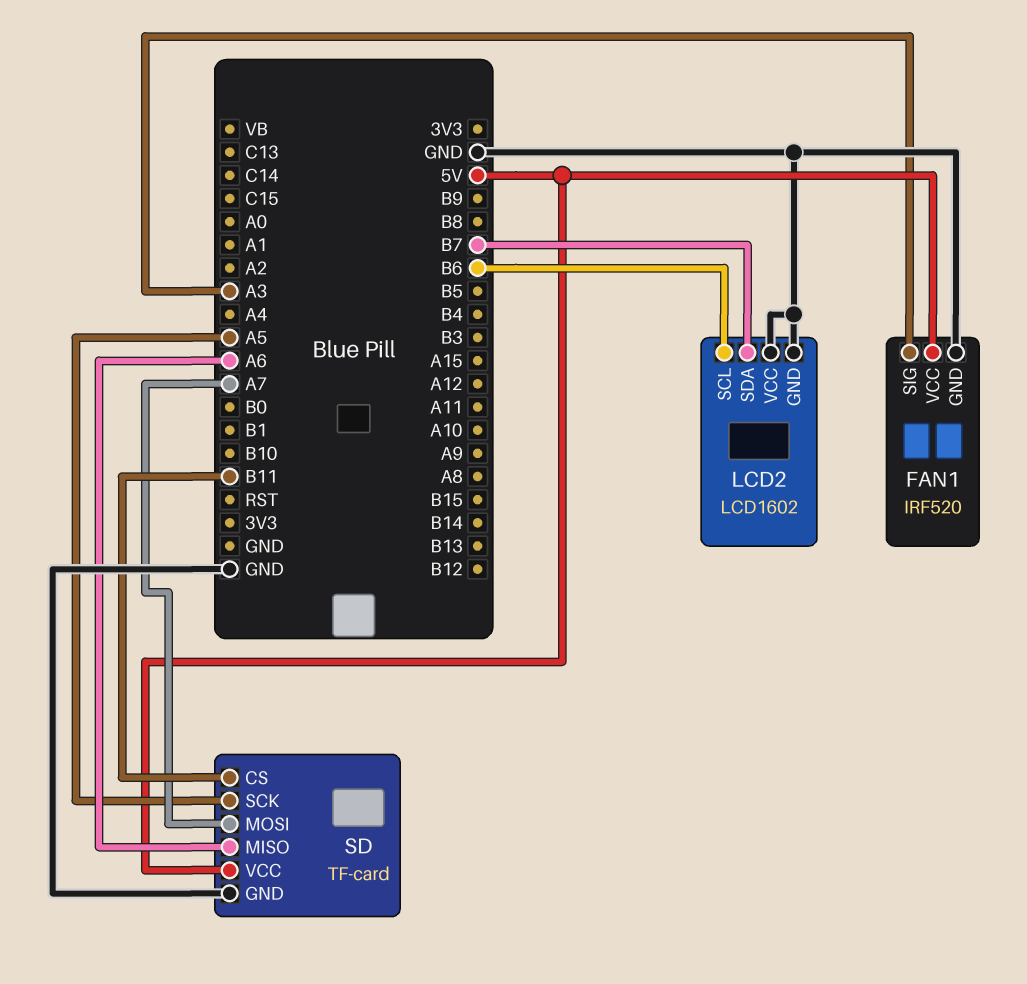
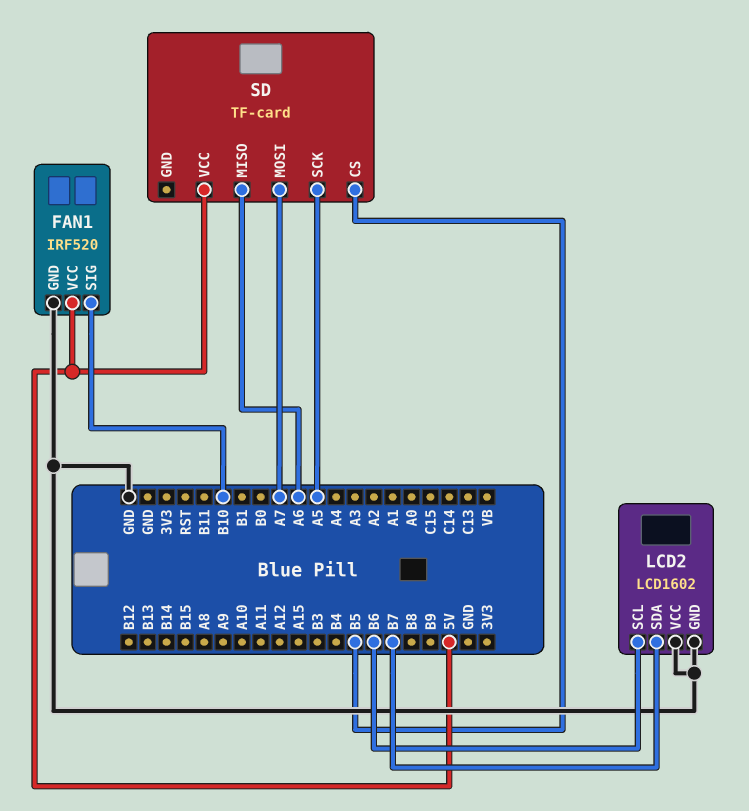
FAN1 pin SIG: A3 -> B10
SD pin CS: B11 -> B5
SD pin GND: GND -> none

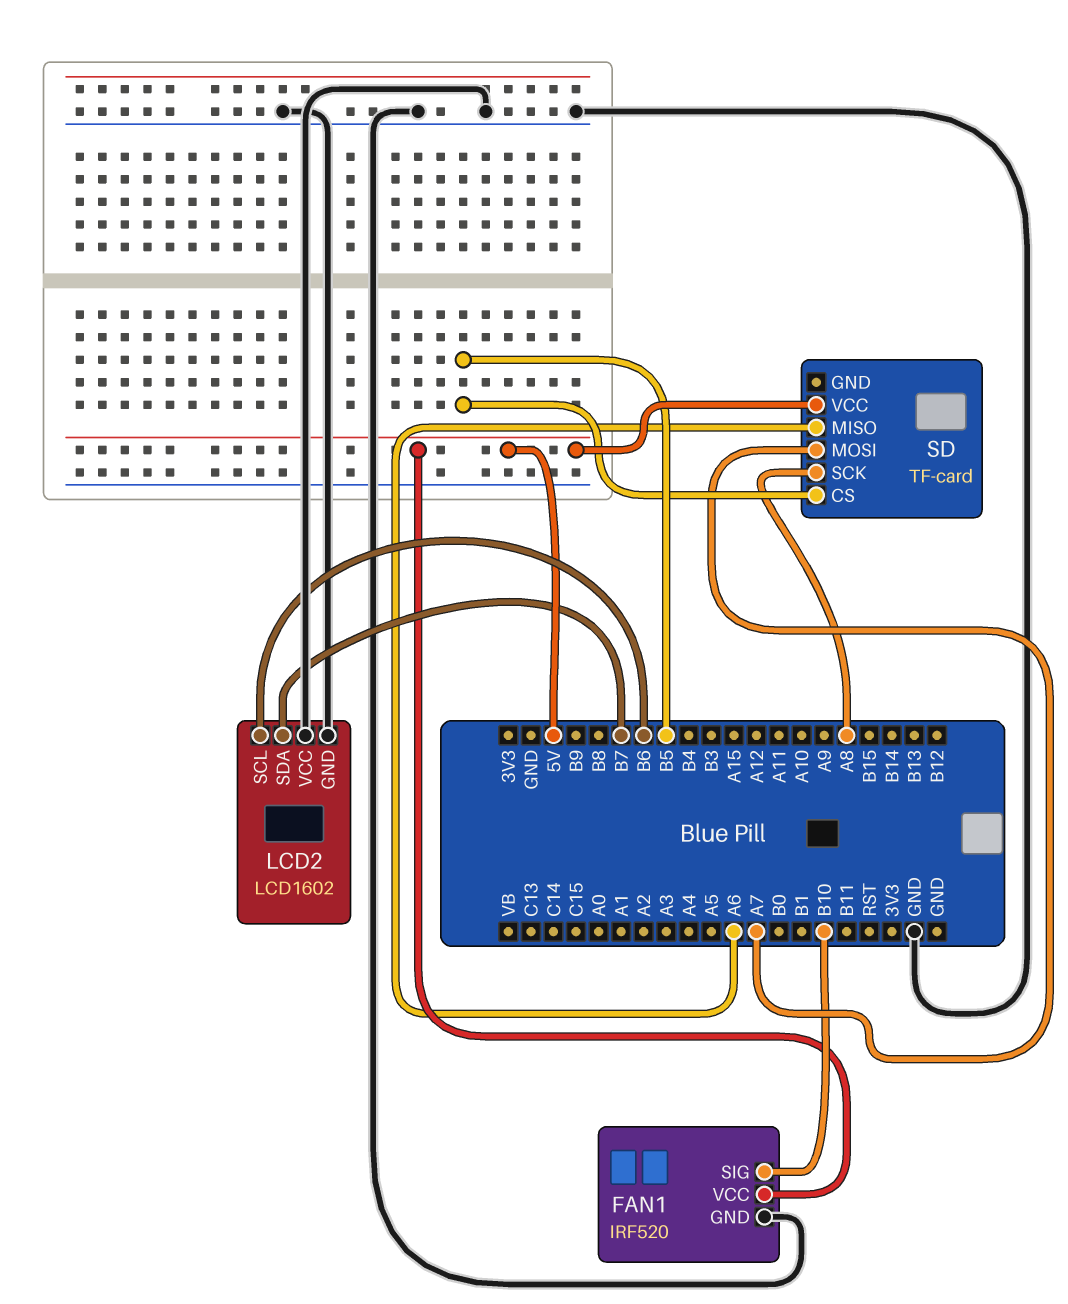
SD pin SCK: A5 -> A8

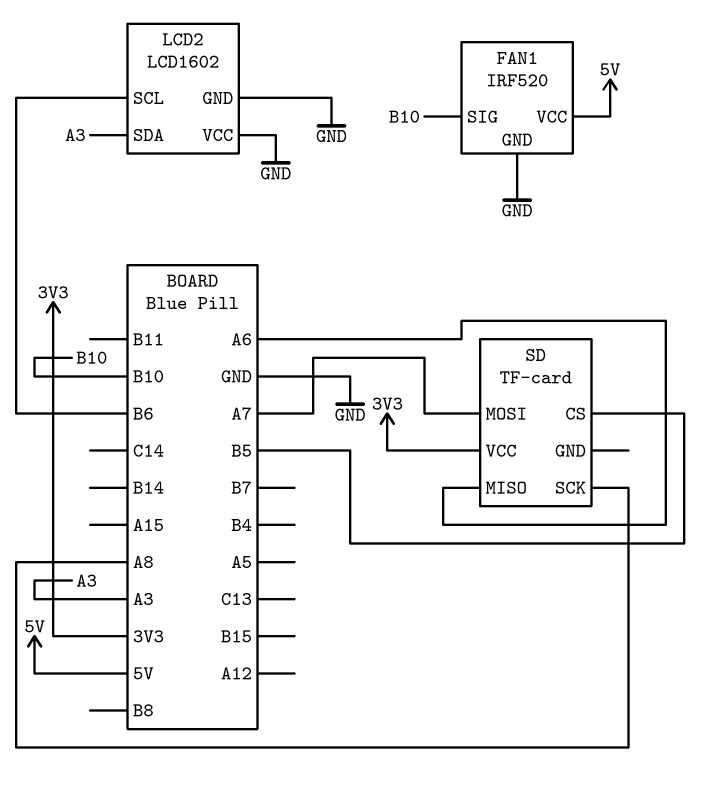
LCD2 pin SDA: B7 -> A3
SD pin VCC: 5V -> 3V3

